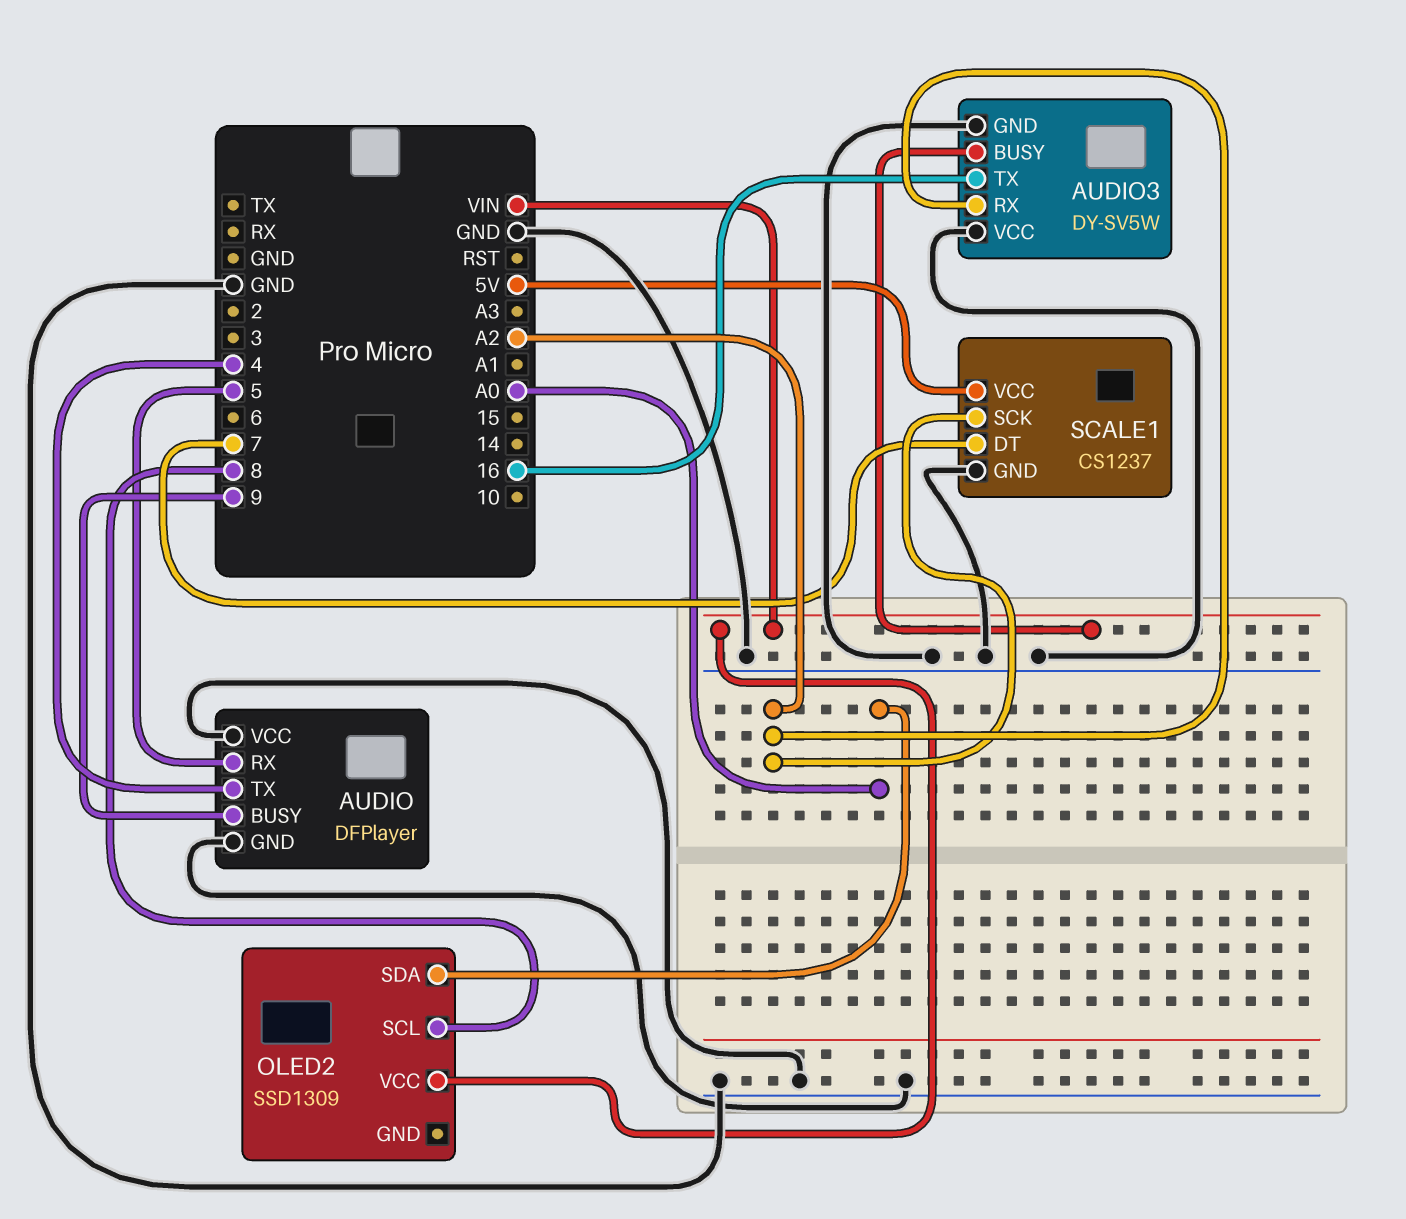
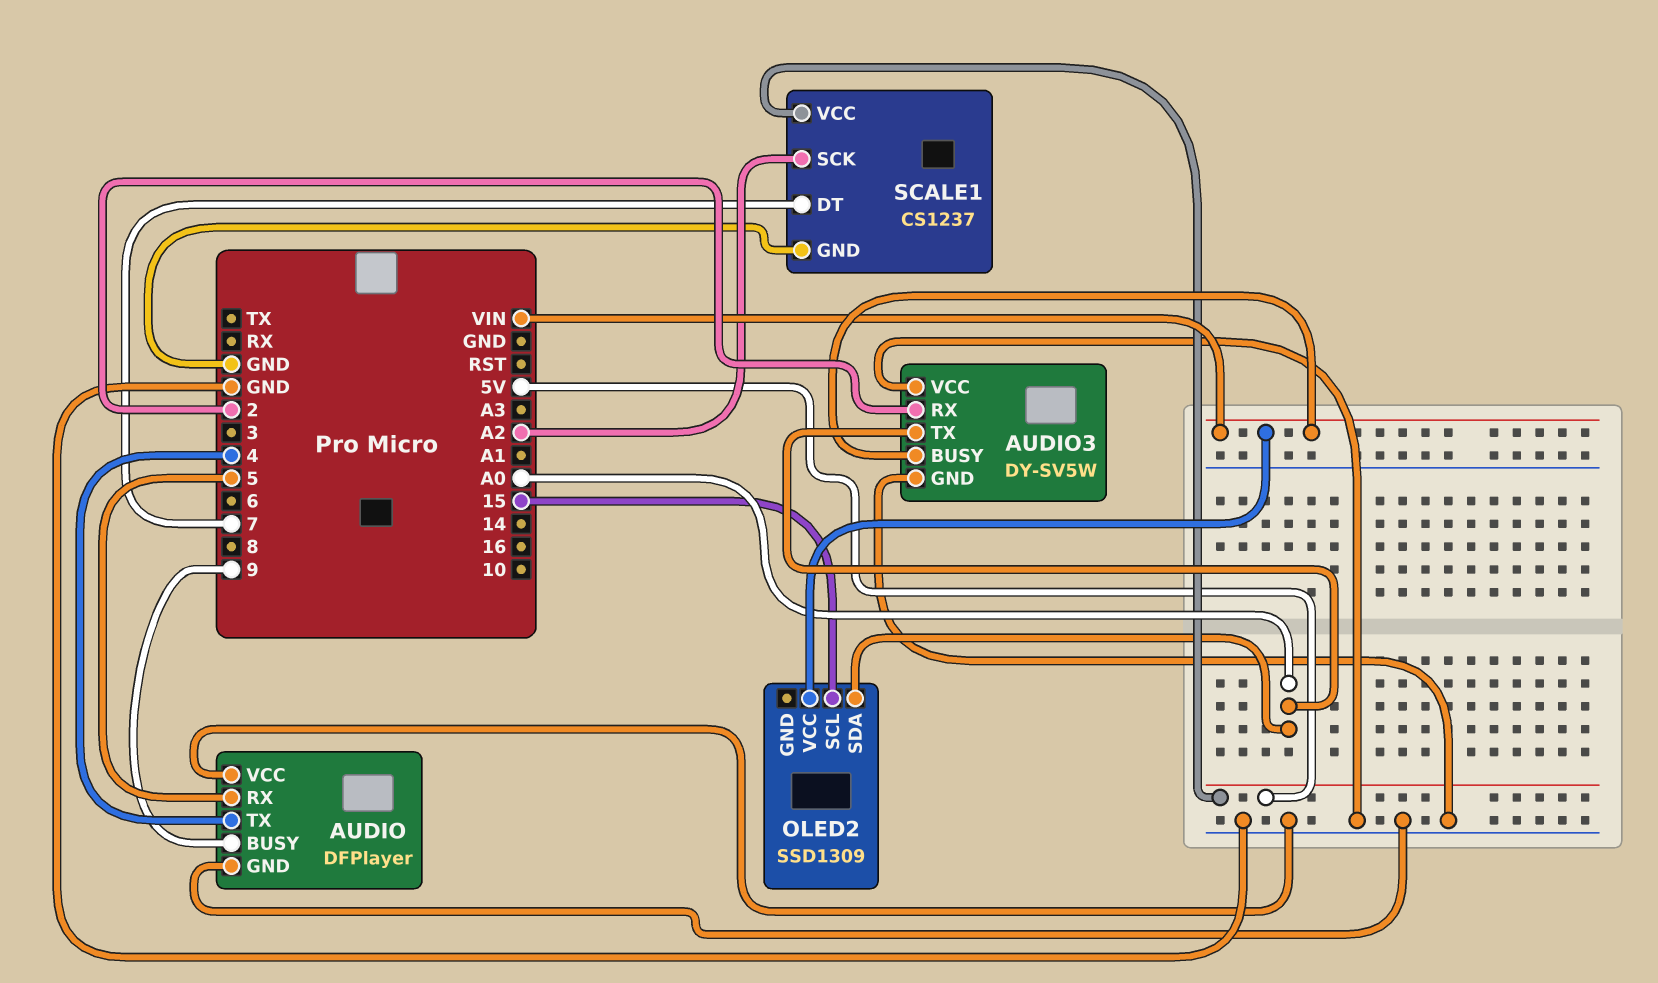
AUDIO3 pin RX: A2 -> 2
AUDIO3 pin TX: 16 -> A0
OLED2 pin SCL: 8 -> 15

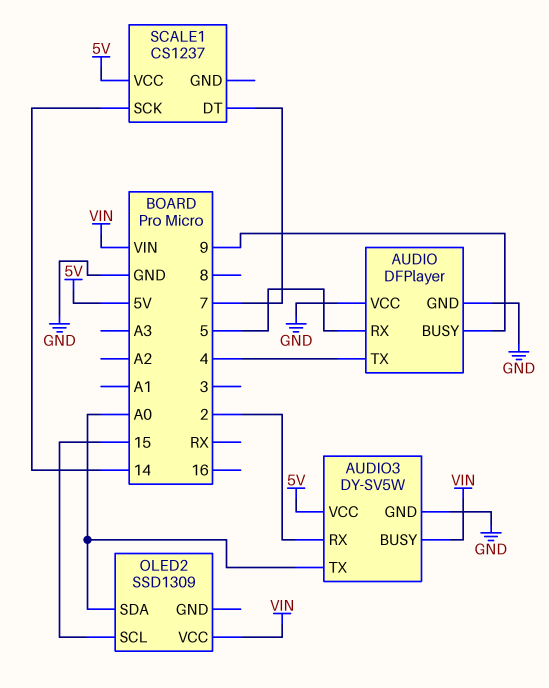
AUDIO3 pin VCC: GND -> 5V
SCALE1 pin GND: GND -> none
SCALE1 pin SCK: A2 -> 14

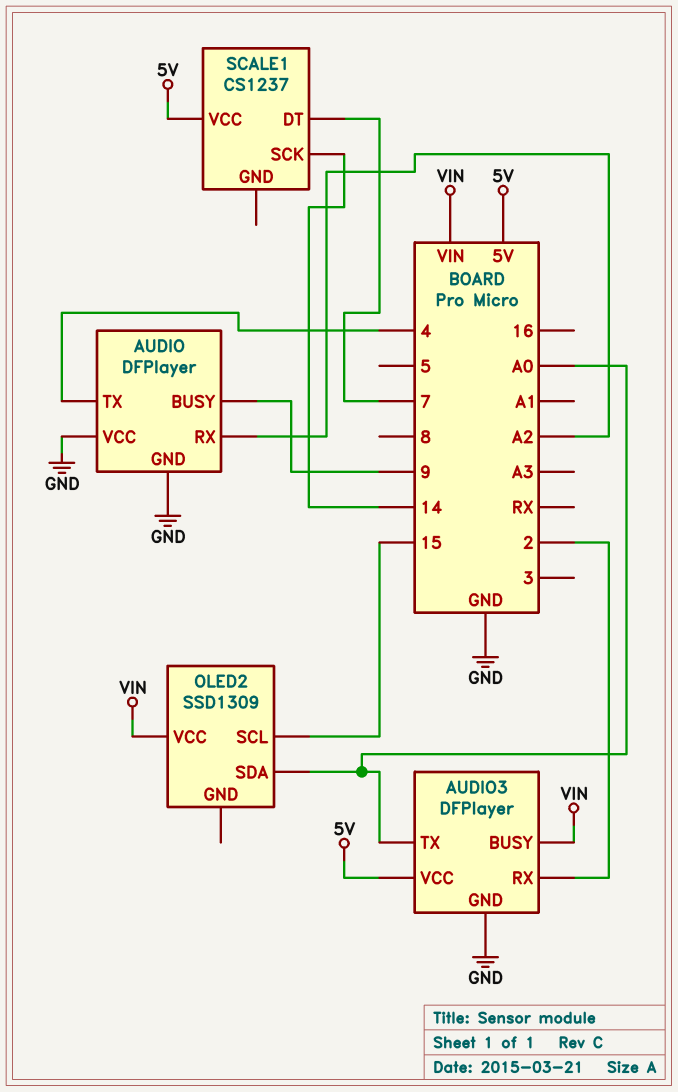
AUDIO pin RX: 5 -> A2
AUDIO3: DY-SV5W -> DFPlayer

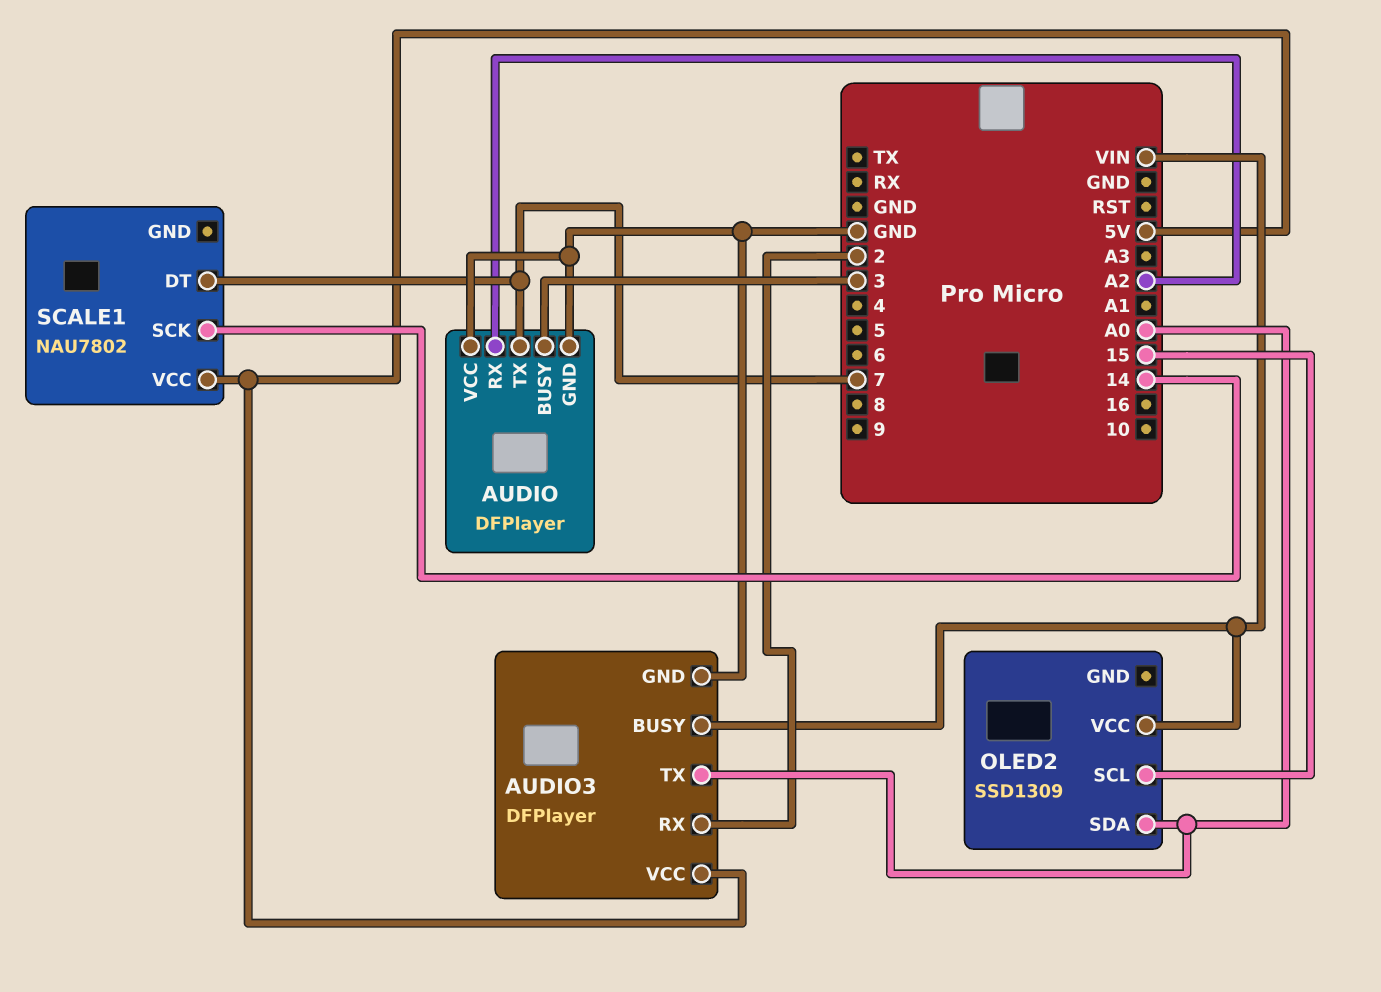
AUDIO pin BUSY: 9 -> 3
AUDIO pin TX: 4 -> 7
SCALE1: CS1237 -> NAU7802

